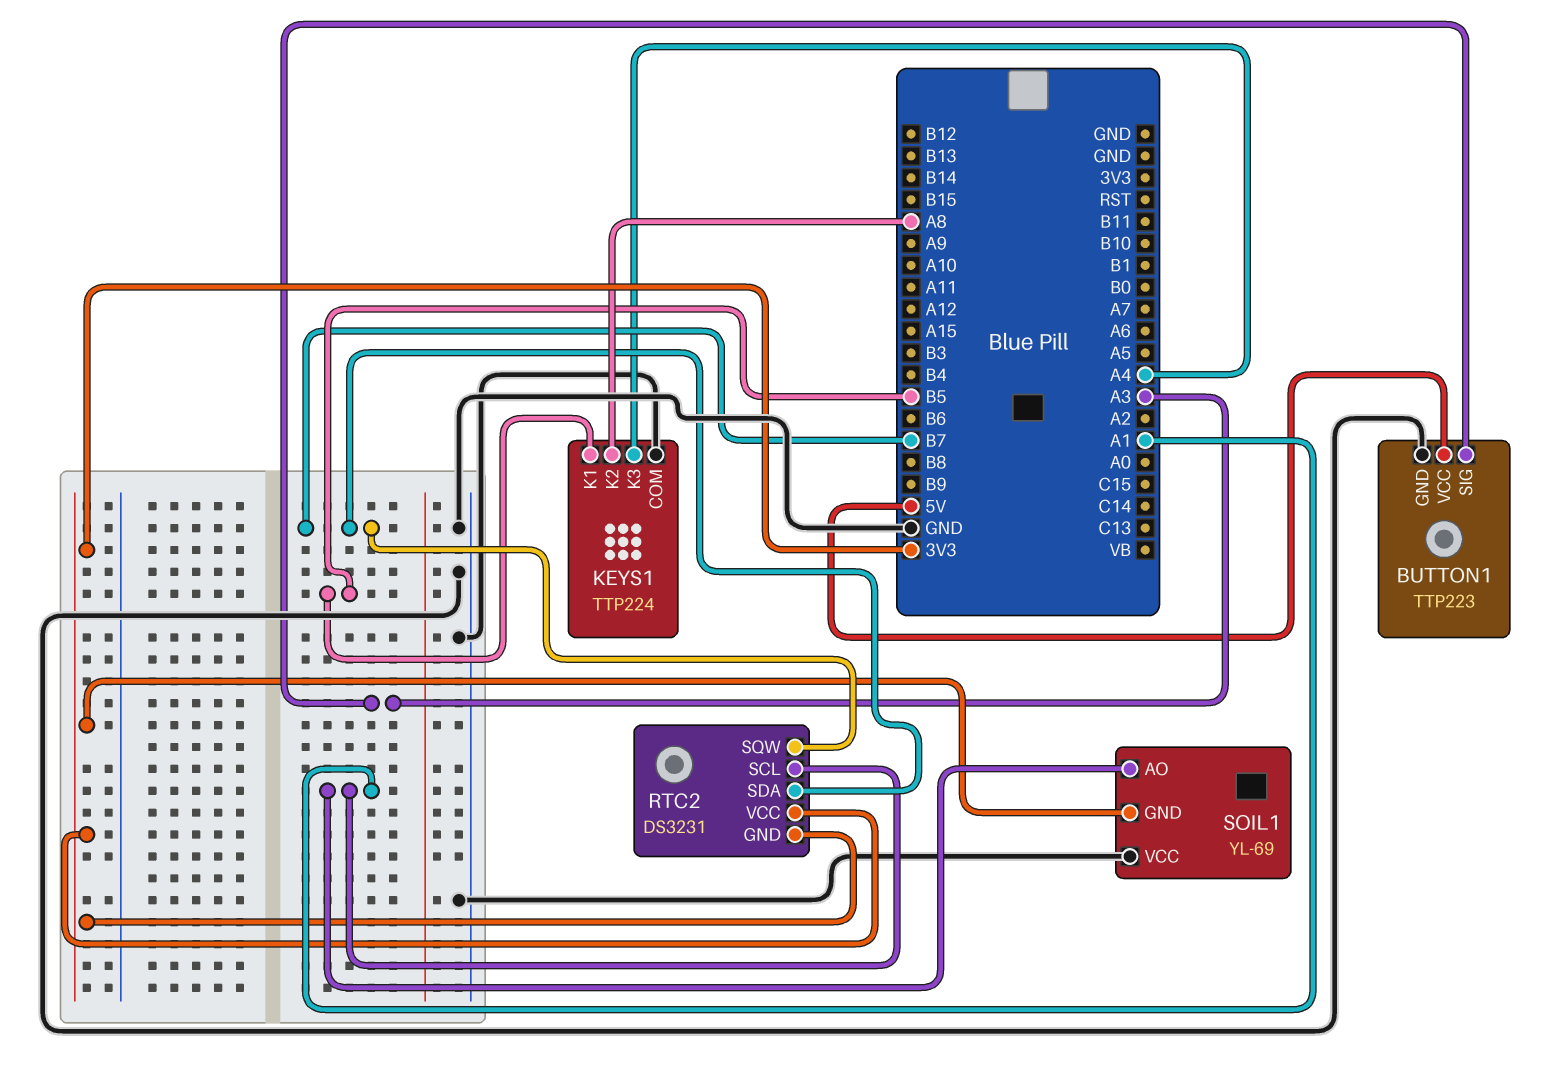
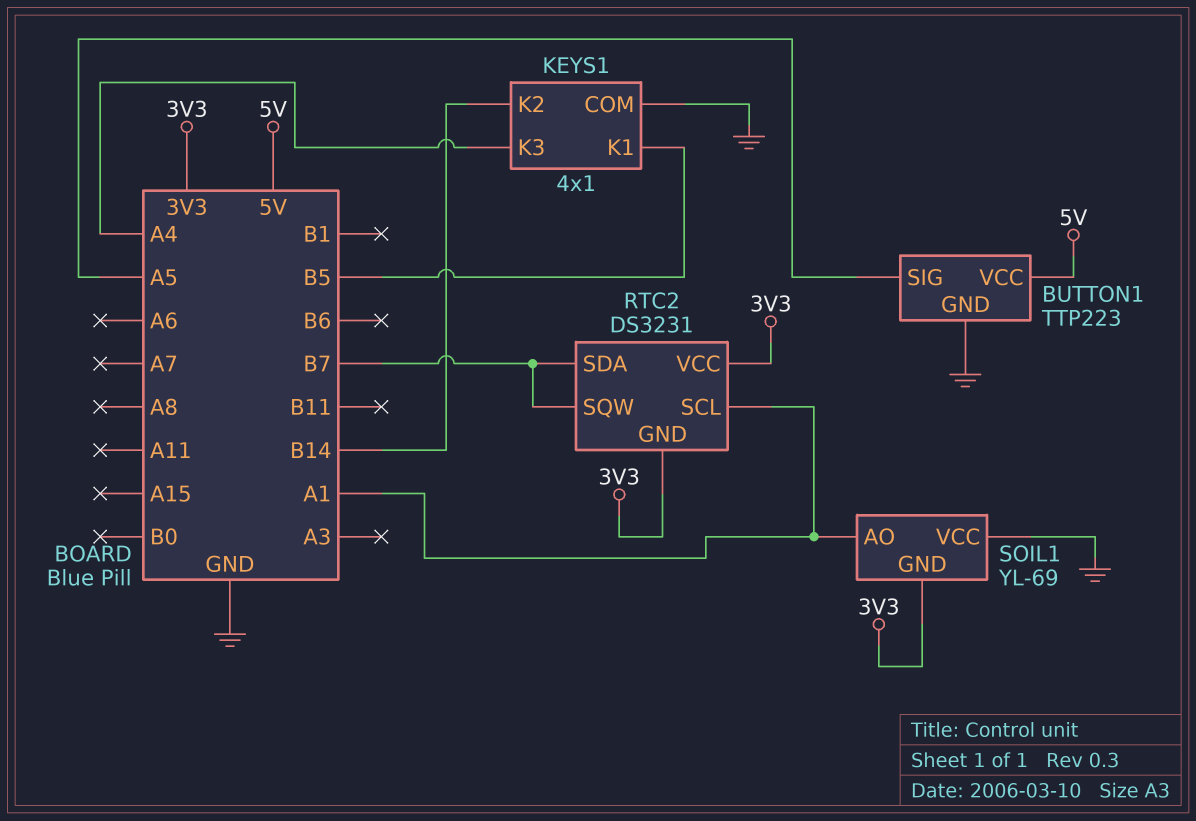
BUTTON1 pin SIG: A3 -> A5
KEYS1: TTP224 -> 4x1
KEYS1 pin K2: A8 -> B14

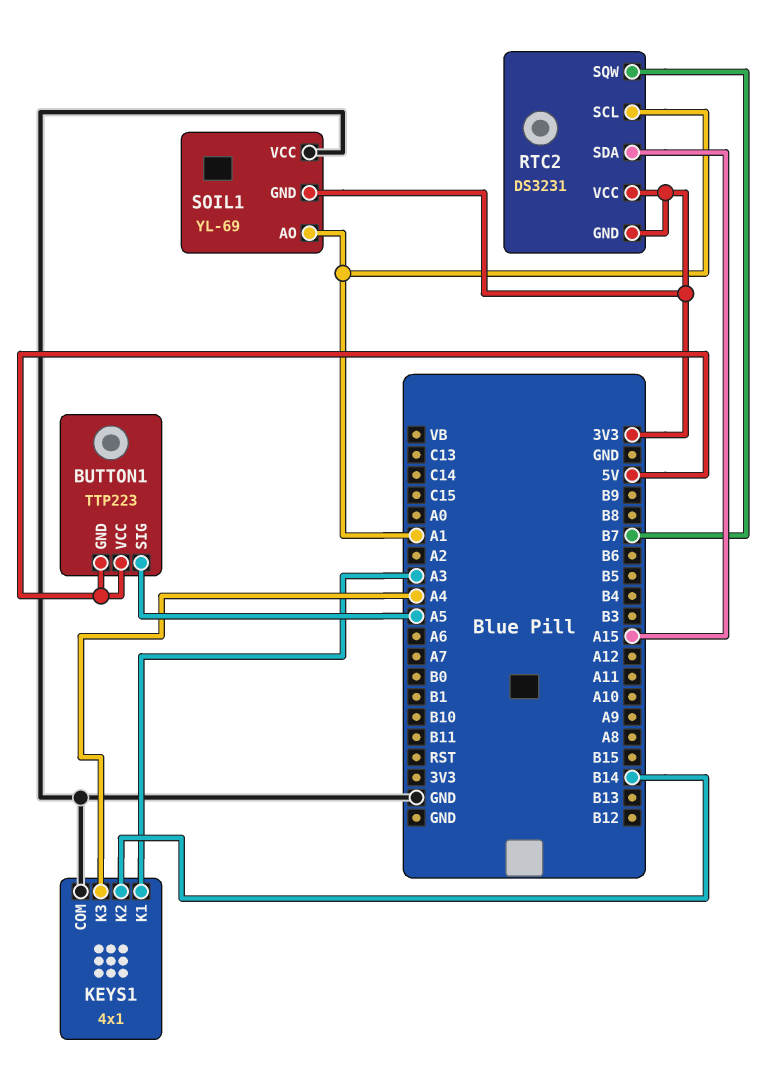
BUTTON1 pin GND: GND -> 5V
KEYS1 pin K1: B5 -> A3
RTC2 pin SDA: B7 -> A15

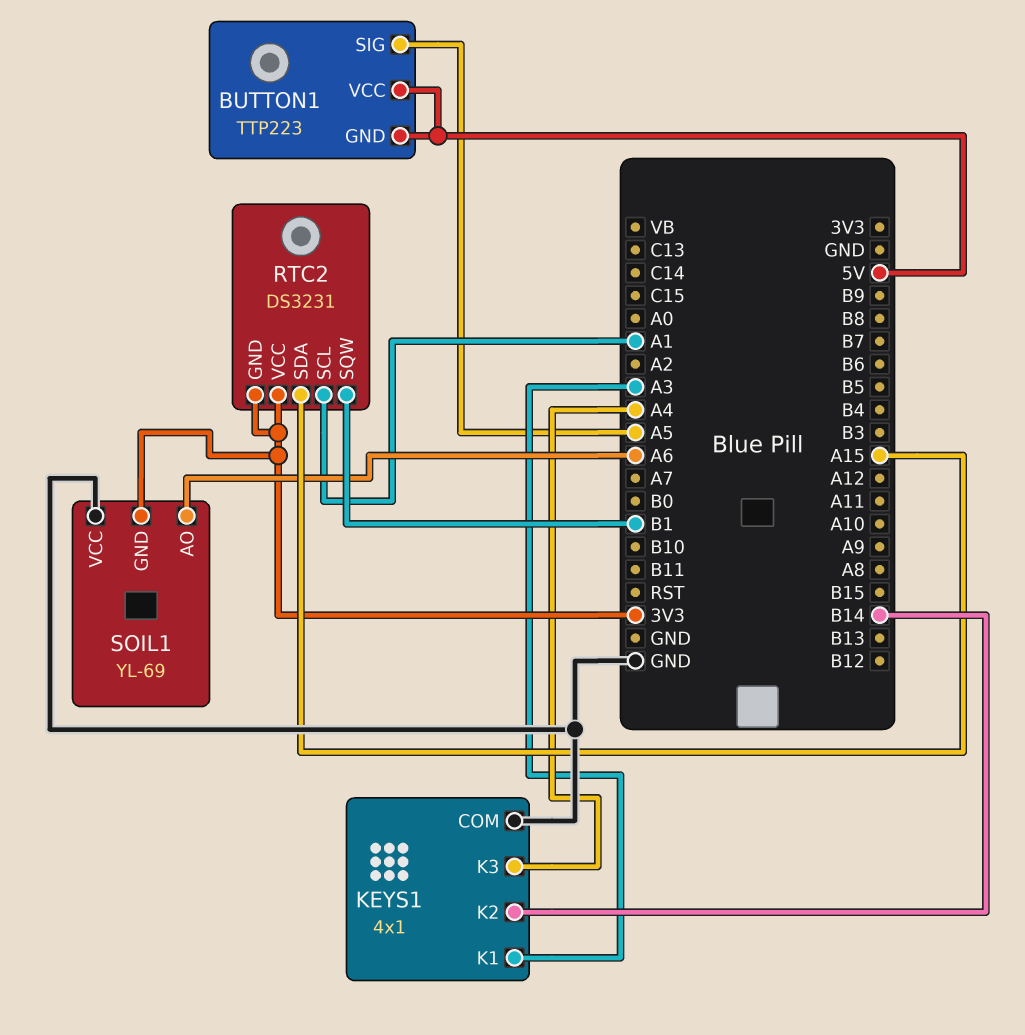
RTC2 pin SQW: B7 -> B1
SOIL1 pin AO: A1 -> A6

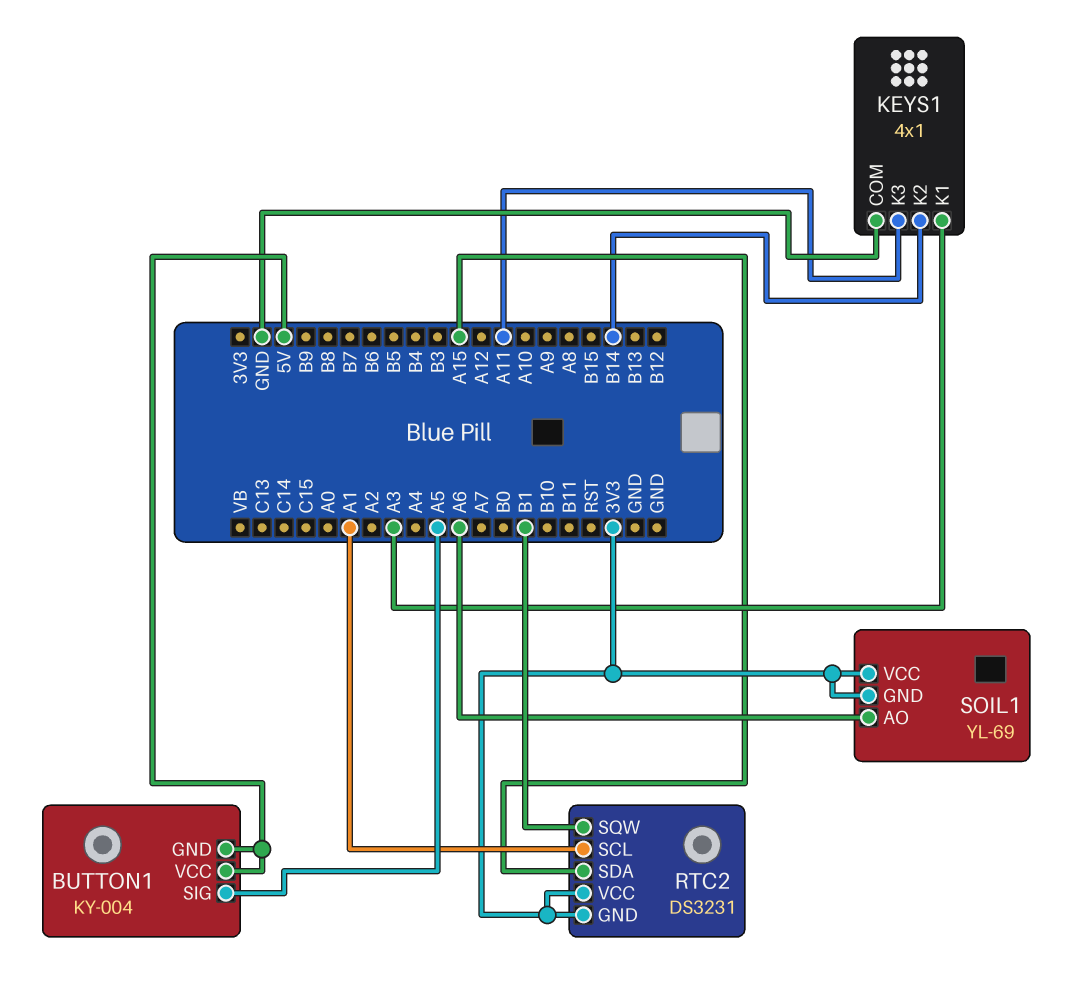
BUTTON1: TTP223 -> KY-004
KEYS1 pin K3: A4 -> A11
SOIL1 pin VCC: GND -> 3V3

